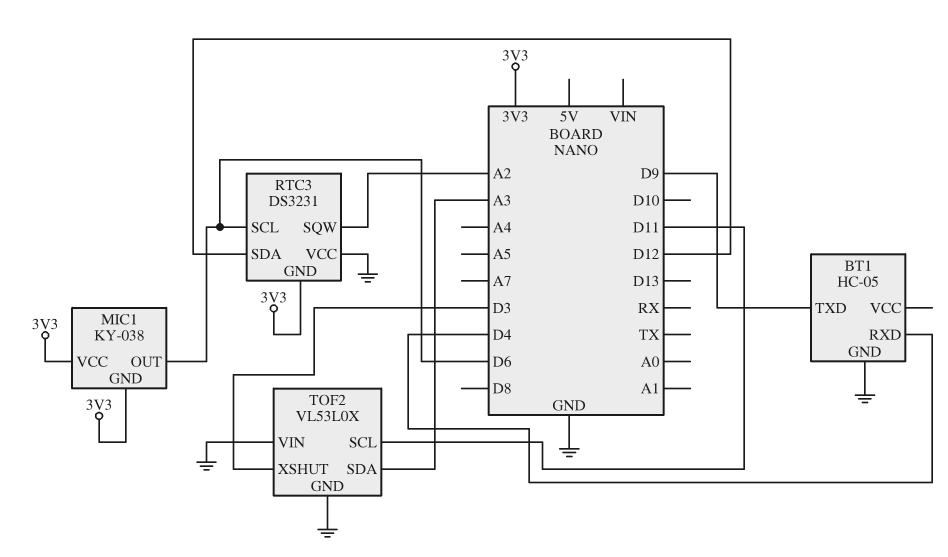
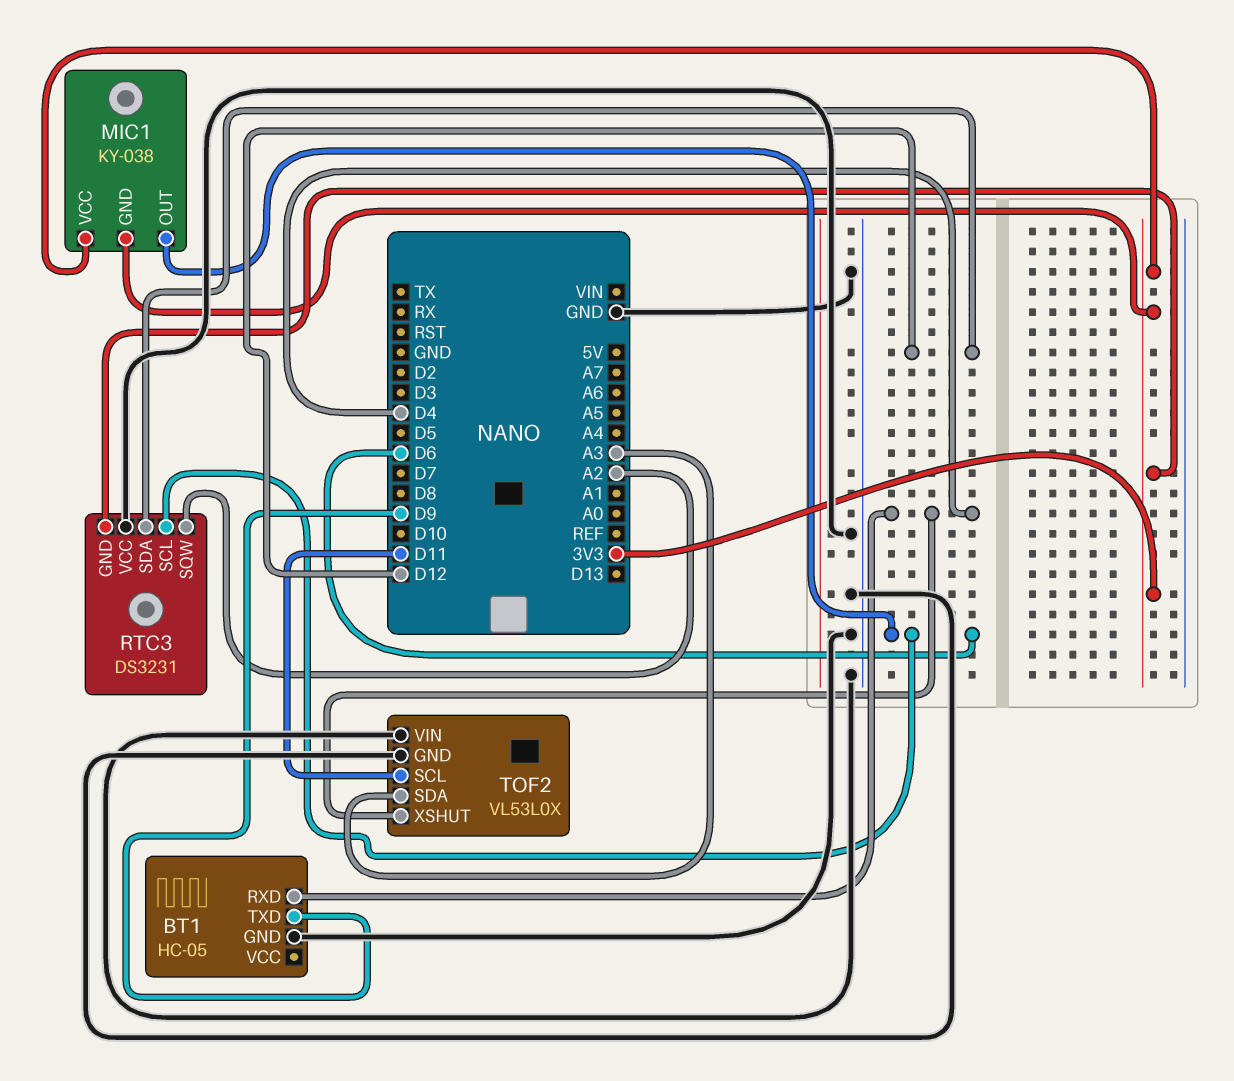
TOF2 pin XSHUT: D3 -> D4

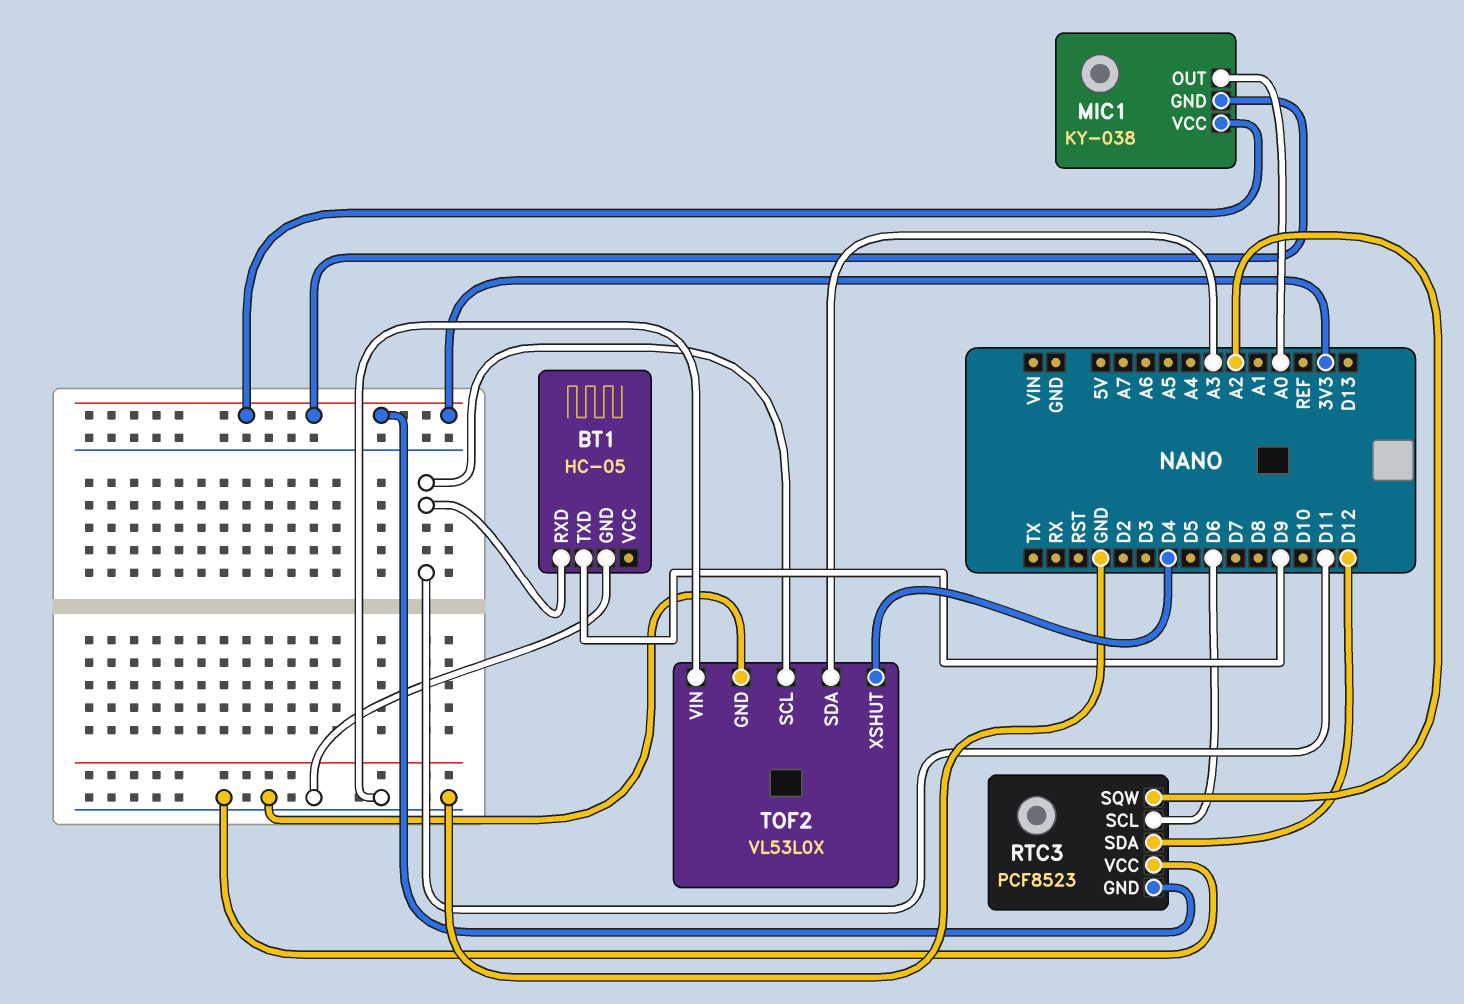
BT1 pin RXD: D4 -> D11
MIC1 pin OUT: D6 -> A0
RTC3: DS3231 -> PCF8523

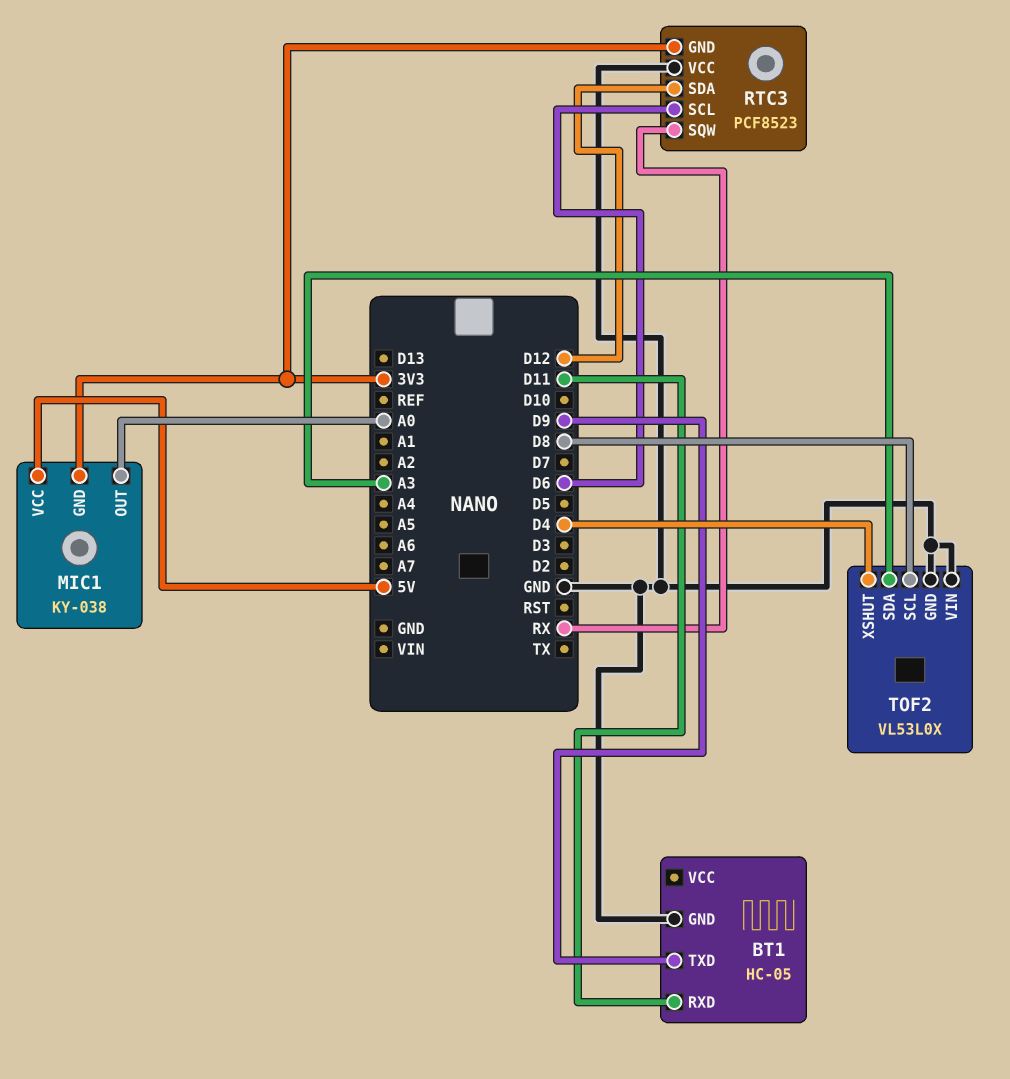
MIC1 pin VCC: 3V3 -> 5V
RTC3 pin SQW: A2 -> RX
TOF2 pin SCL: D11 -> D8

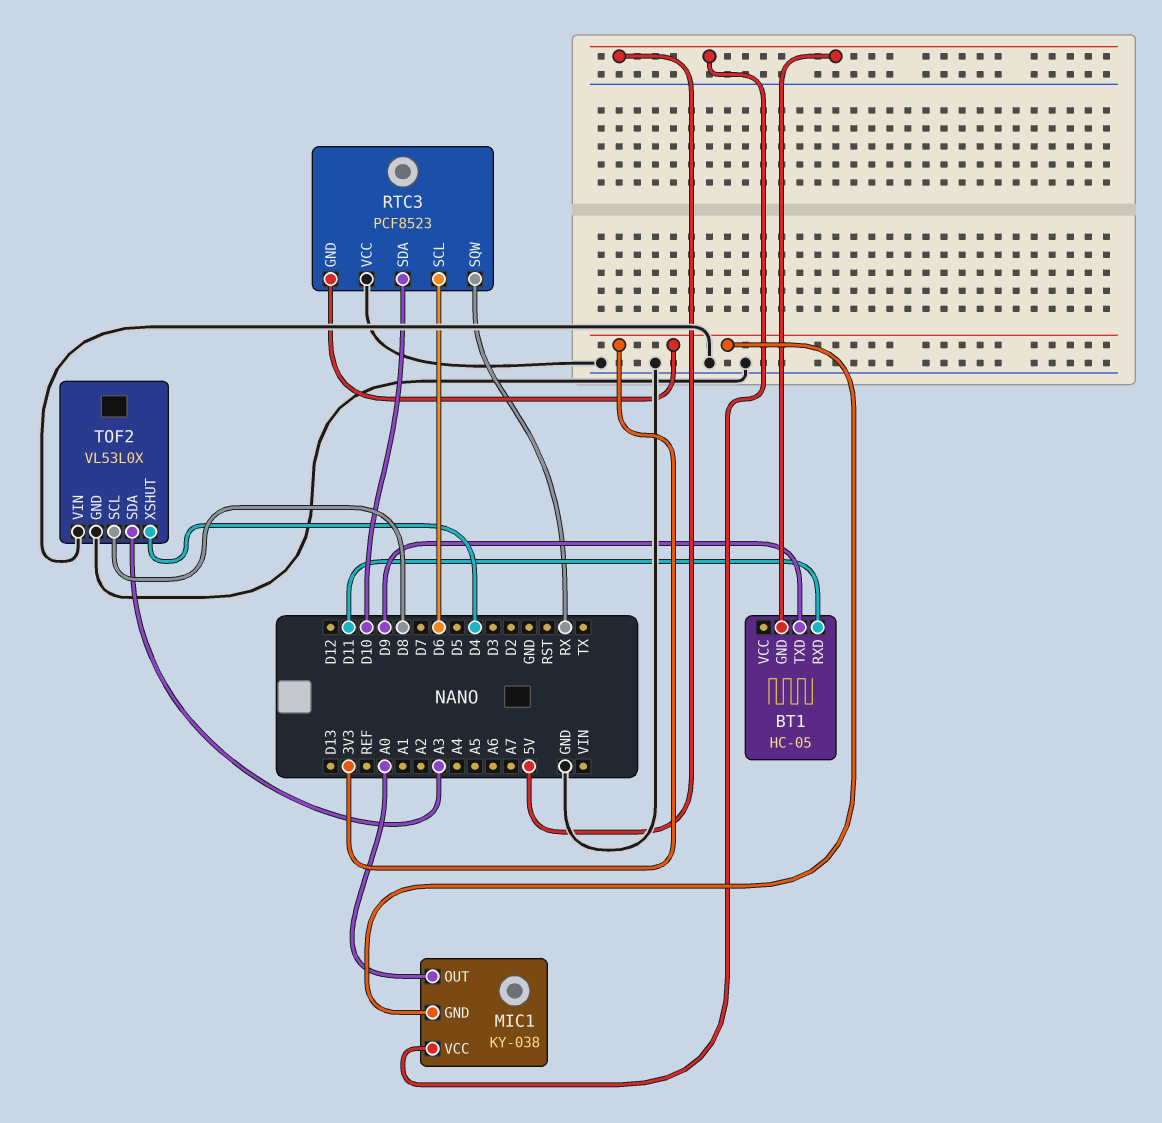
BT1 pin GND: GND -> 5V
RTC3 pin SDA: D12 -> D10

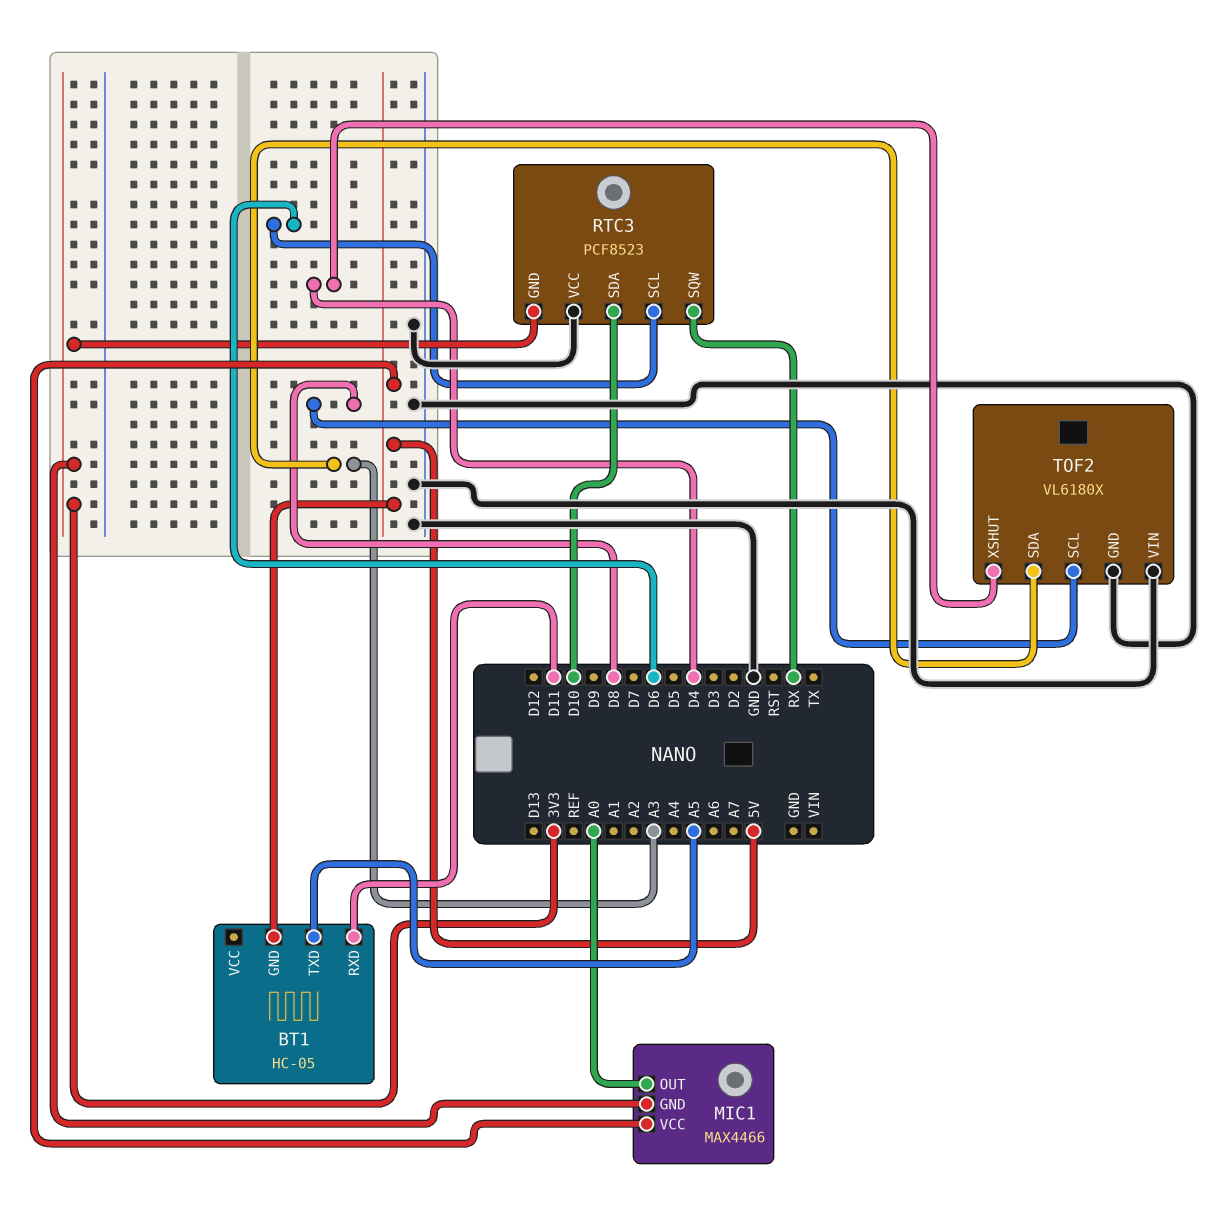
BT1 pin TXD: D9 -> A5
MIC1: KY-038 -> MAX4466
TOF2: VL53L0X -> VL6180X

